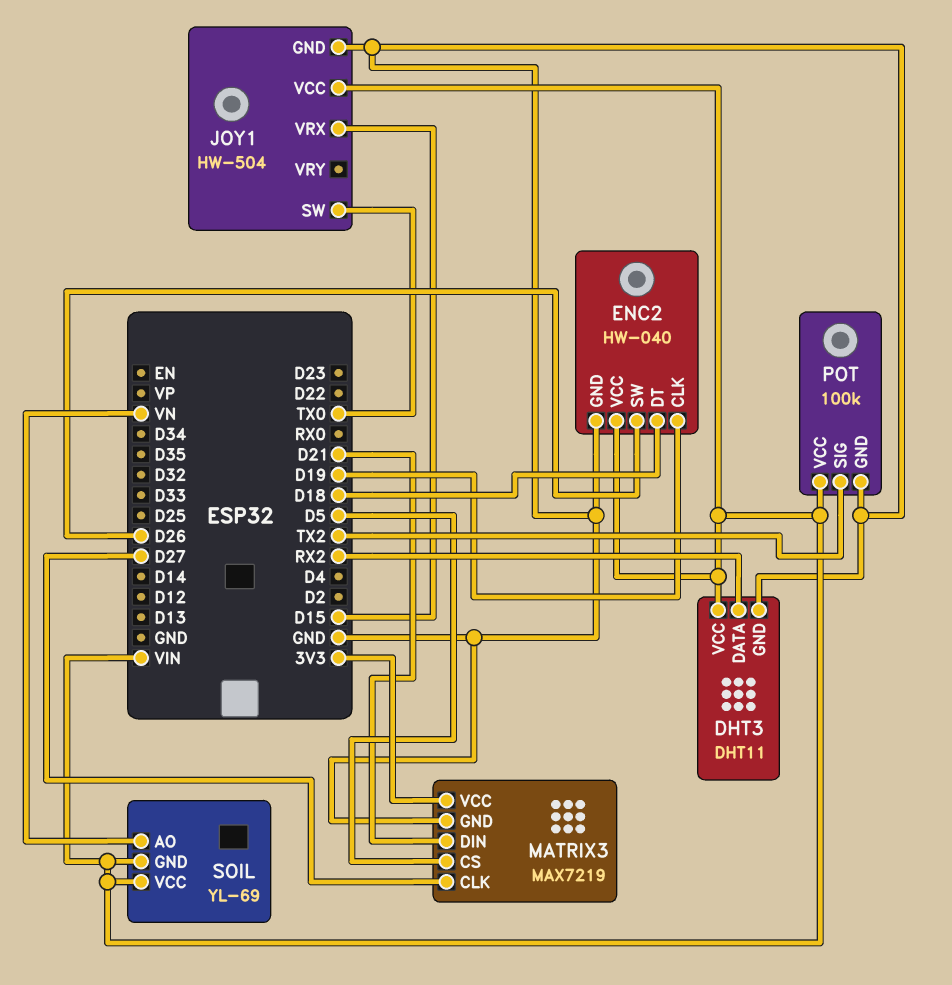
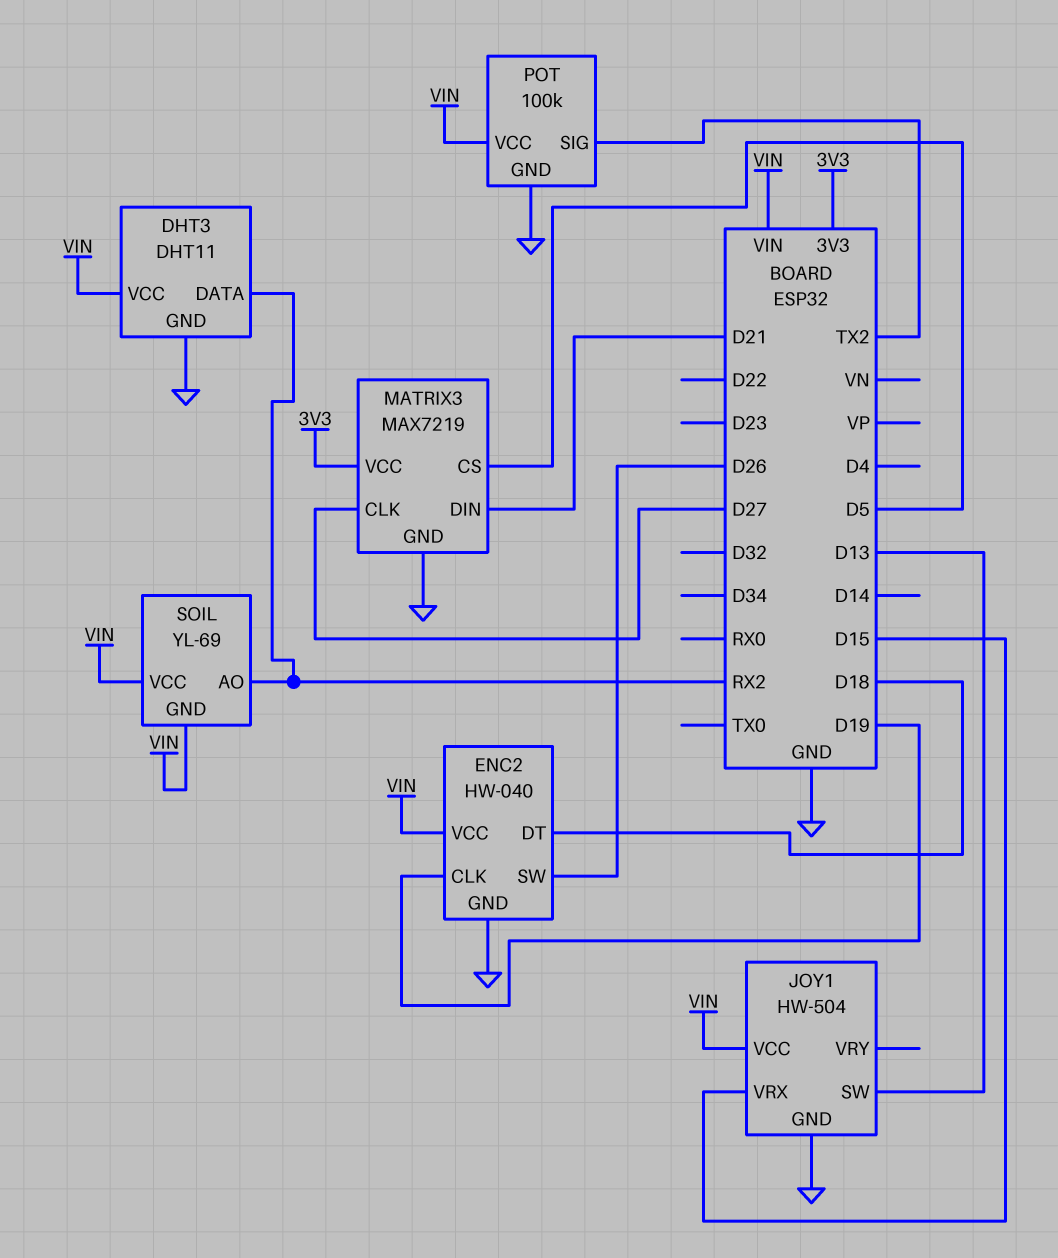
JOY1 pin SW: TX0 -> D13
SOIL pin AO: VN -> RX2

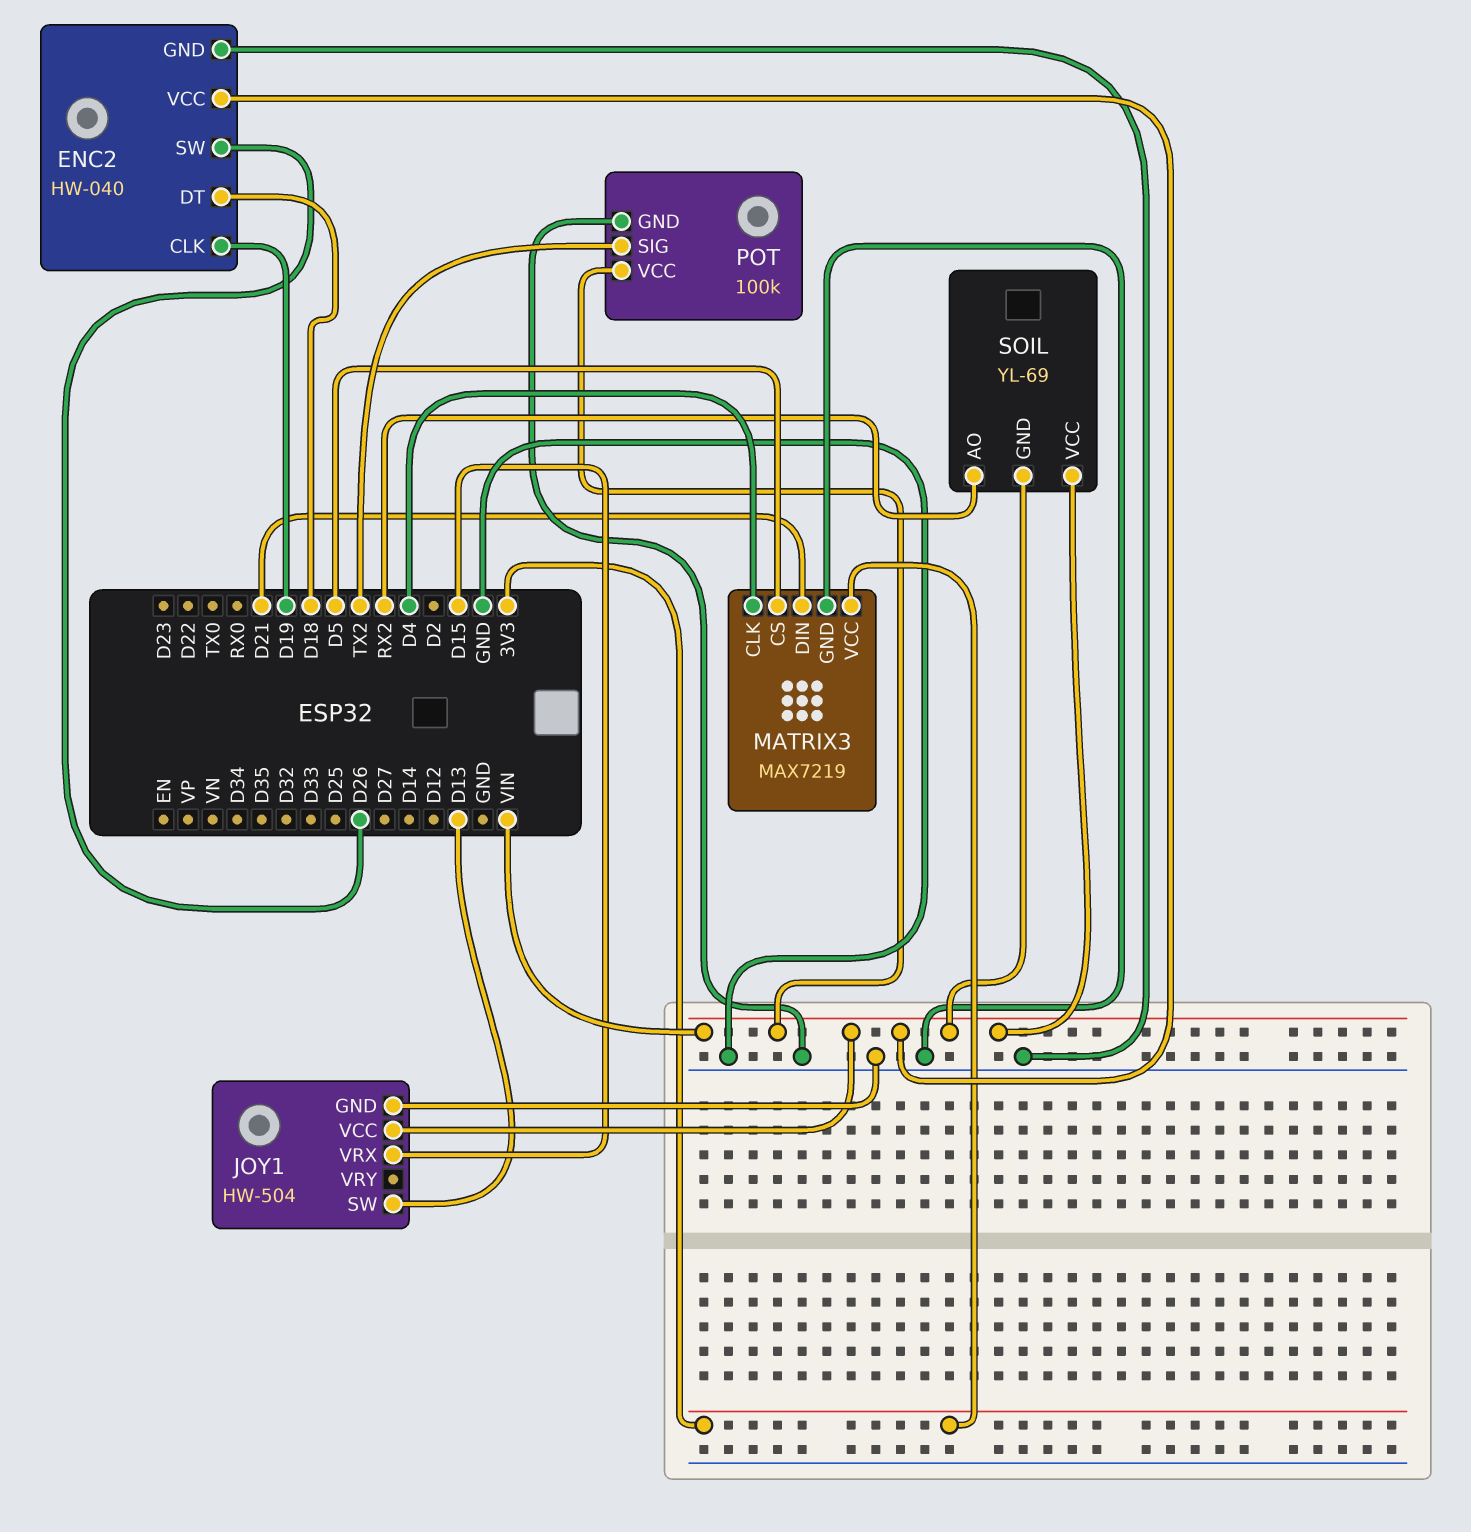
DHT3: DHT11 -> none
DHT3 pin DATA: RX2 -> none
DHT3 pin GND: GND -> none
DHT3 pin VCC: VIN -> none
MATRIX3 pin CLK: D27 -> D4

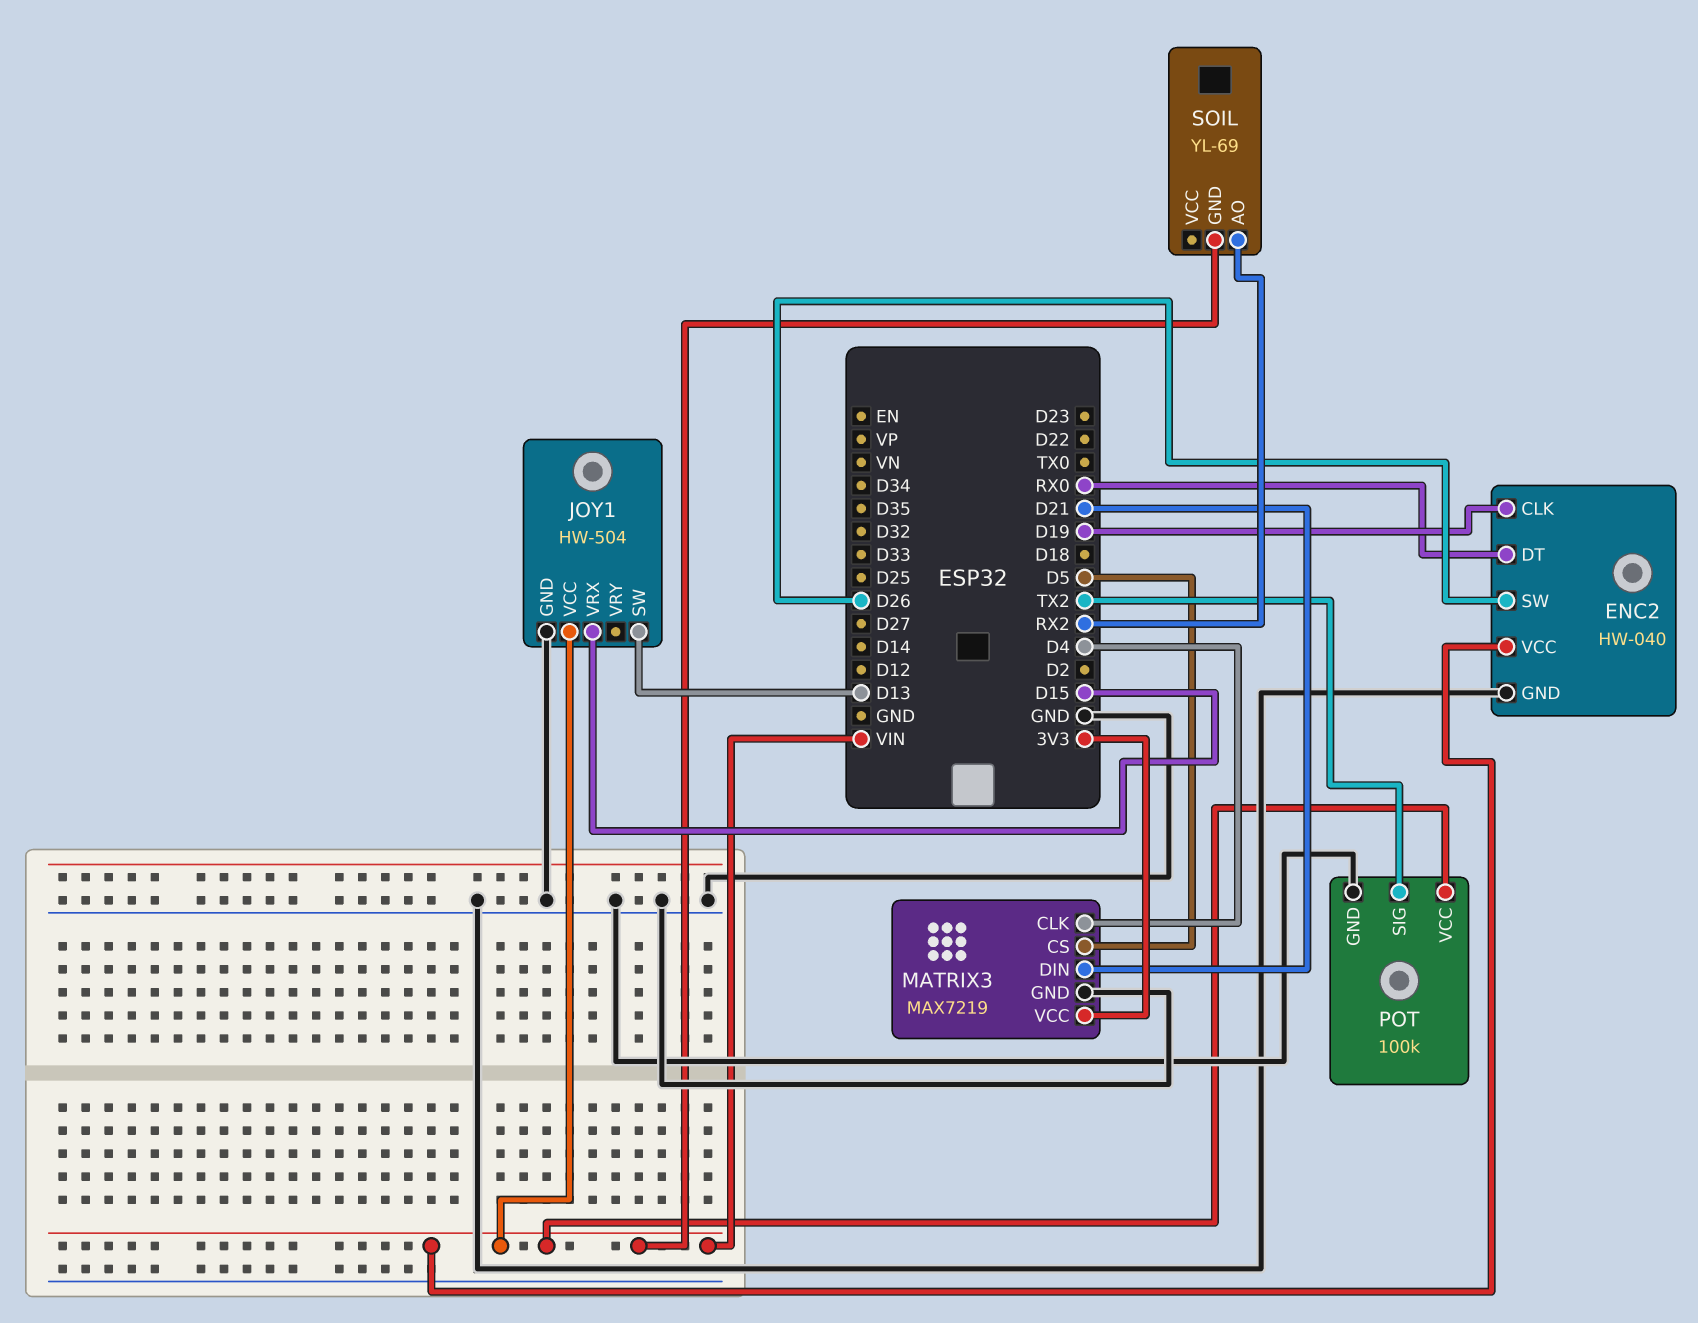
ENC2 pin DT: D18 -> RX0
SOIL pin VCC: VIN -> none

